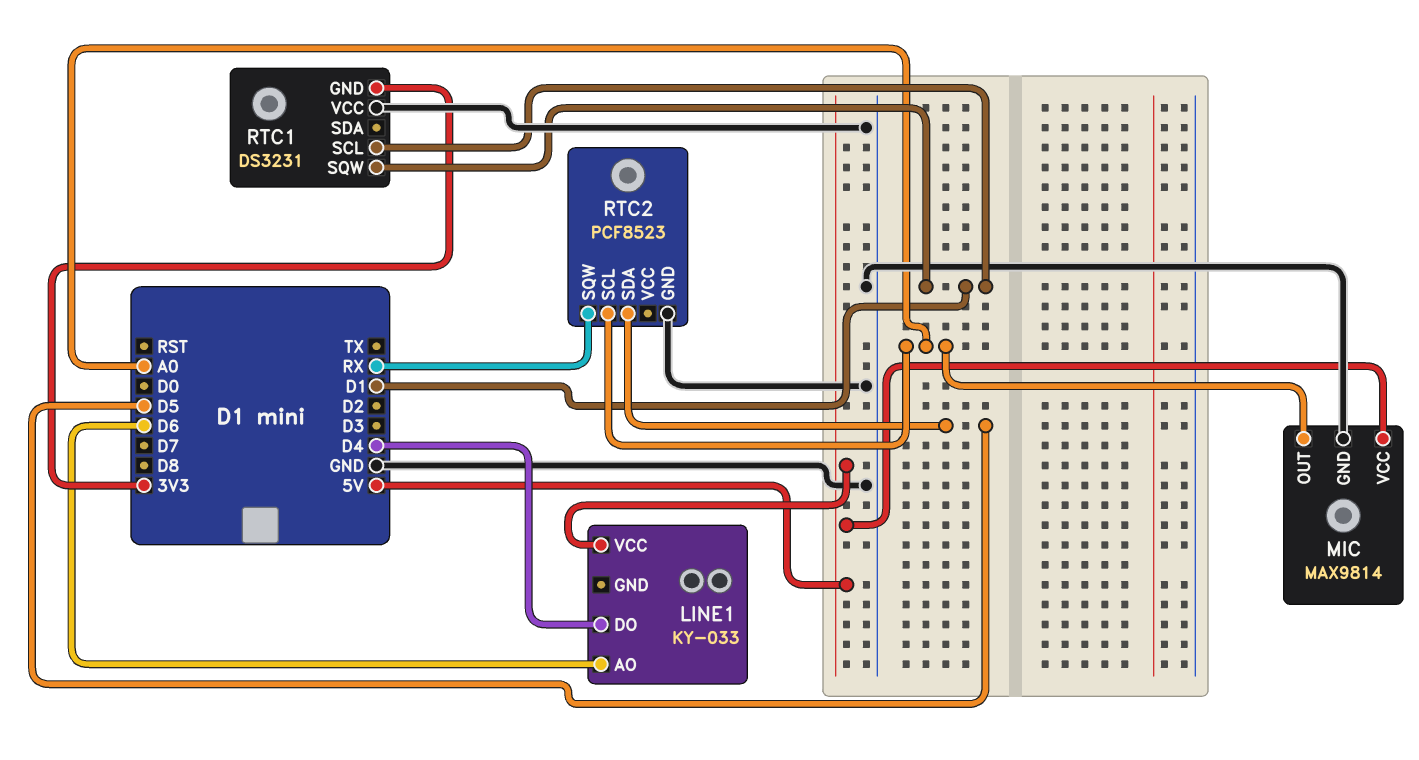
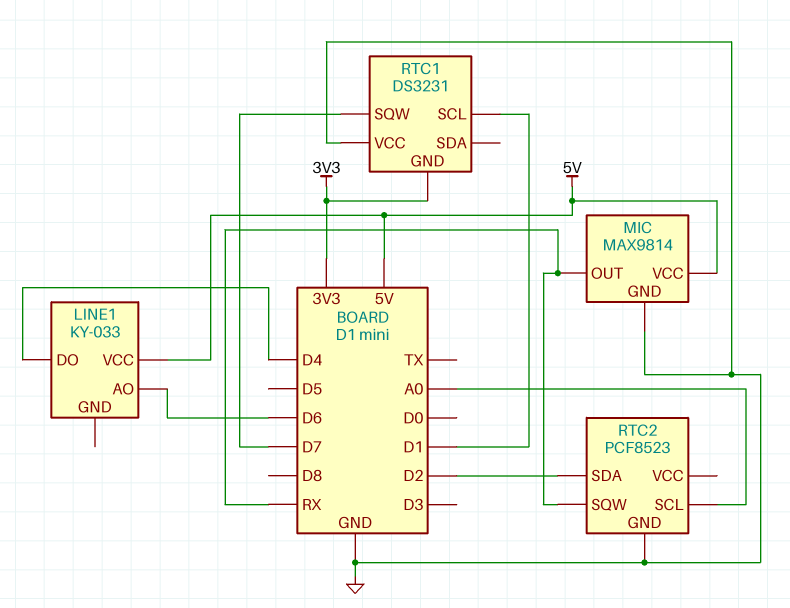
MIC pin OUT: A0 -> RX
RTC1 pin SQW: D1 -> D7
RTC2 pin SDA: D5 -> D2

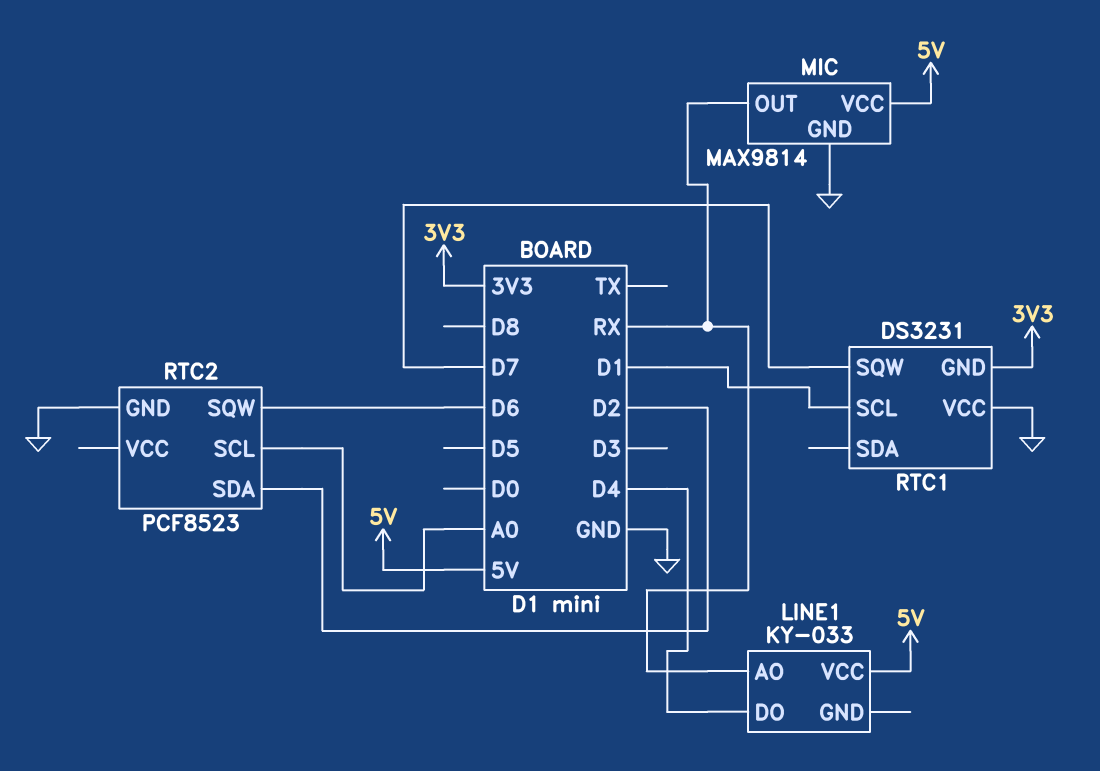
LINE1 pin AO: D6 -> RX
RTC2 pin SQW: RX -> D6

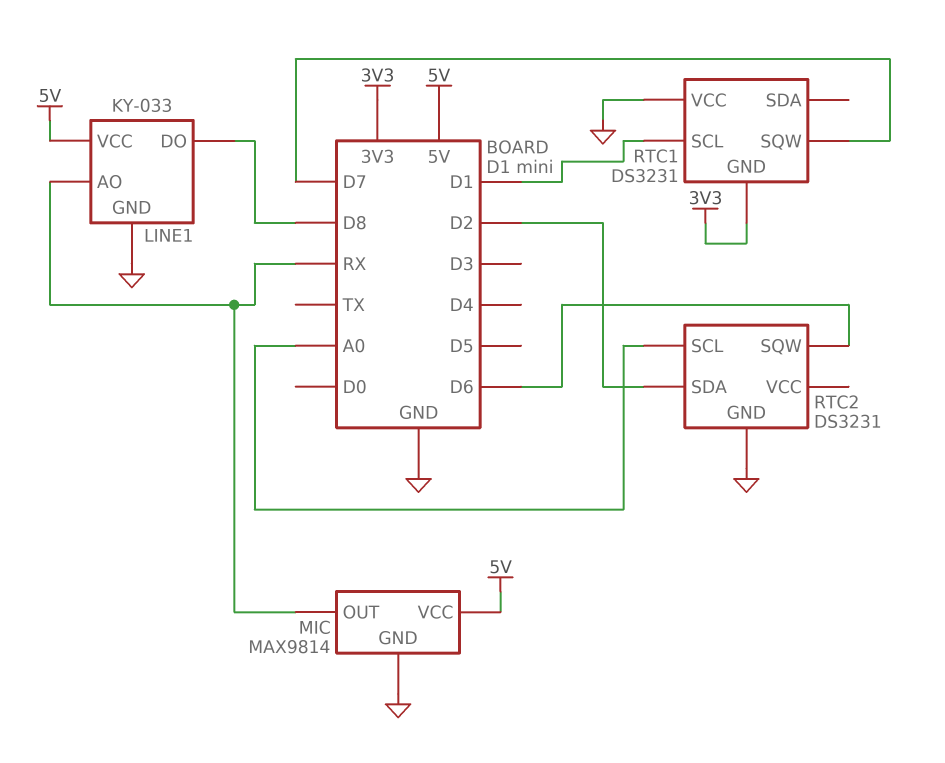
LINE1 pin DO: D4 -> D8
LINE1 pin GND: none -> GND
RTC2: PCF8523 -> DS3231

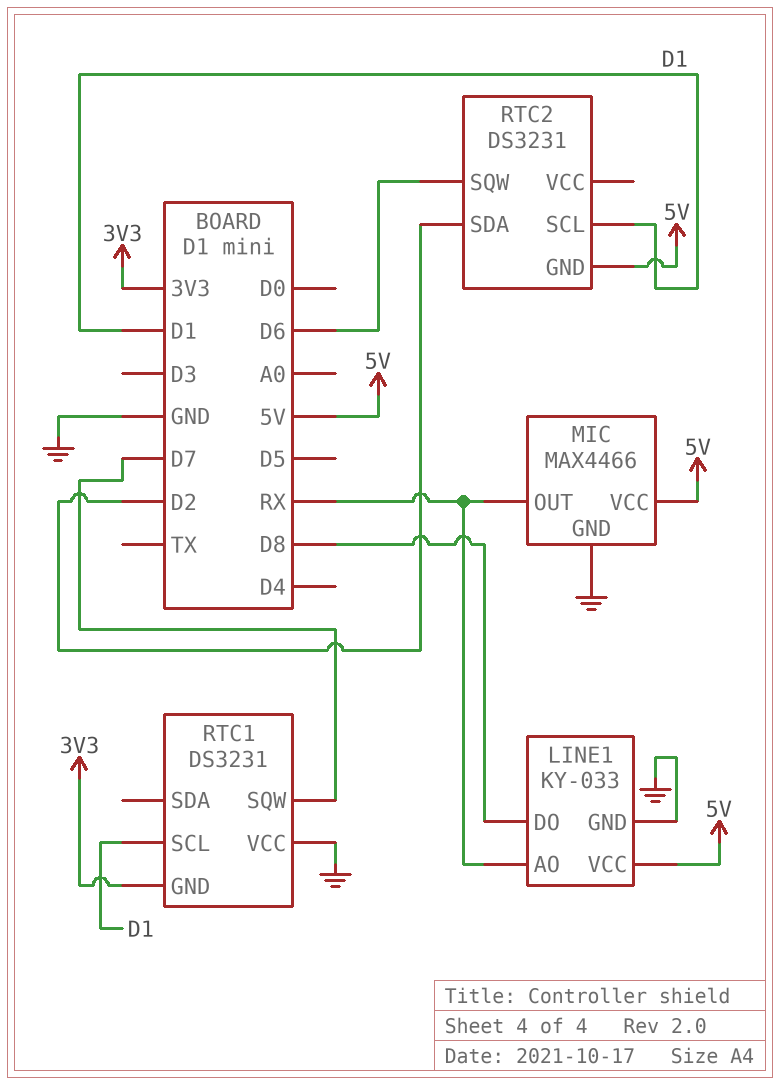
MIC: MAX9814 -> MAX4466
RTC2 pin GND: GND -> 5V
RTC2 pin SCL: A0 -> D1

